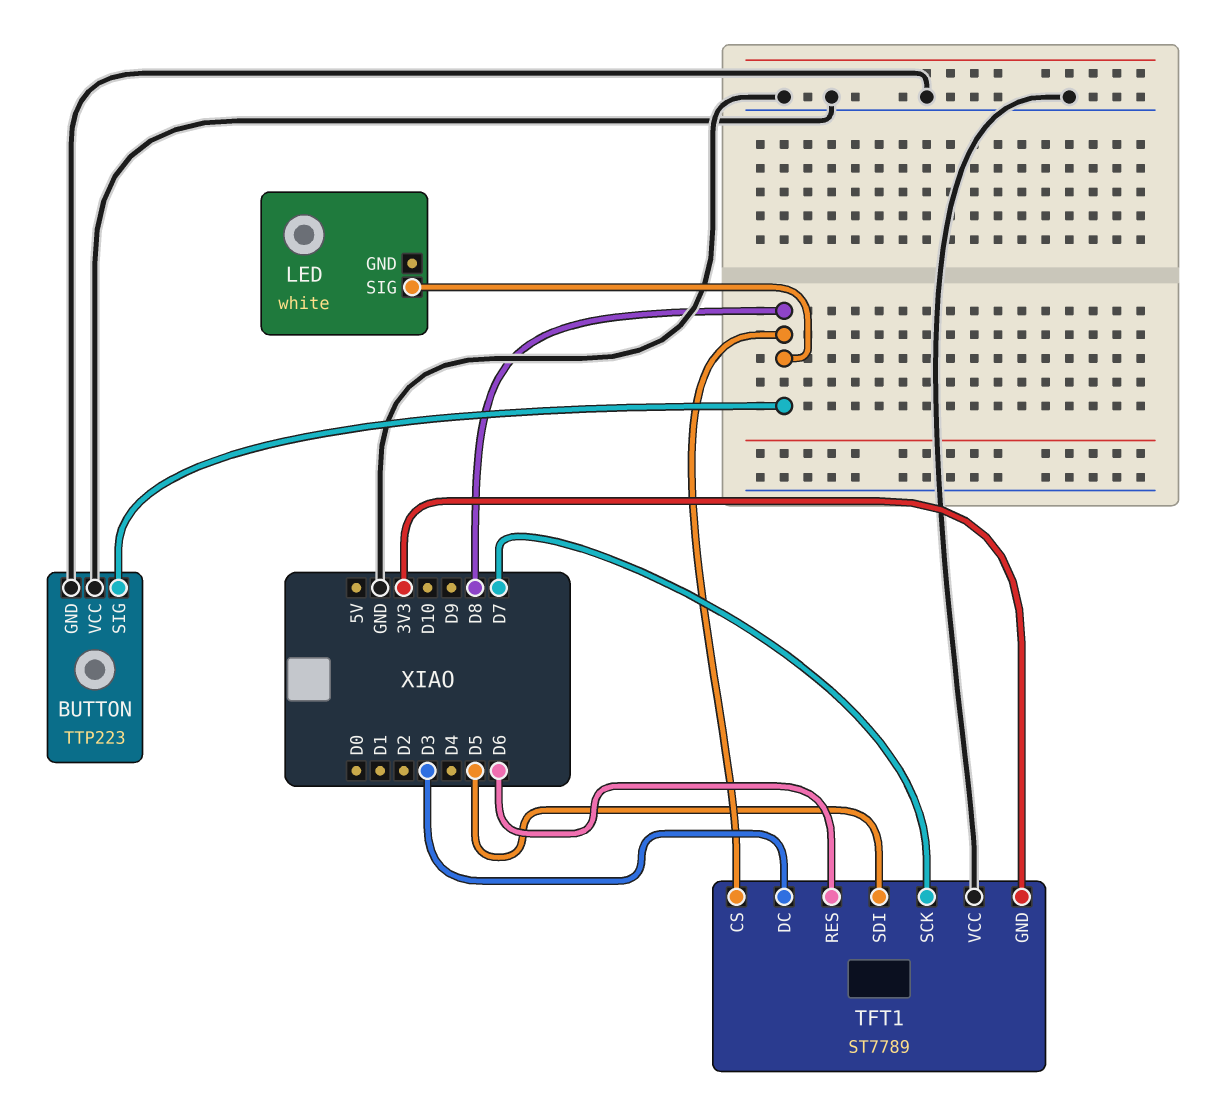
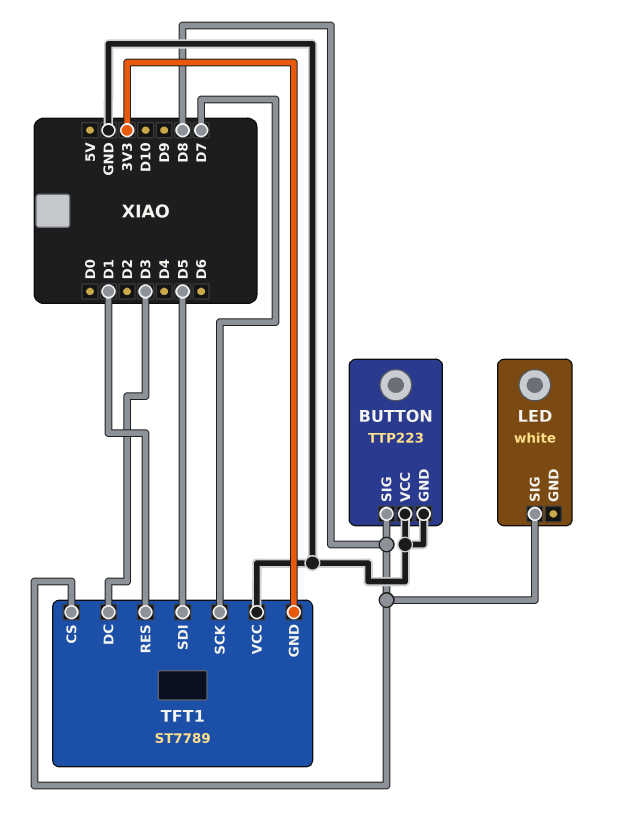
TFT1 pin RES: D6 -> D1

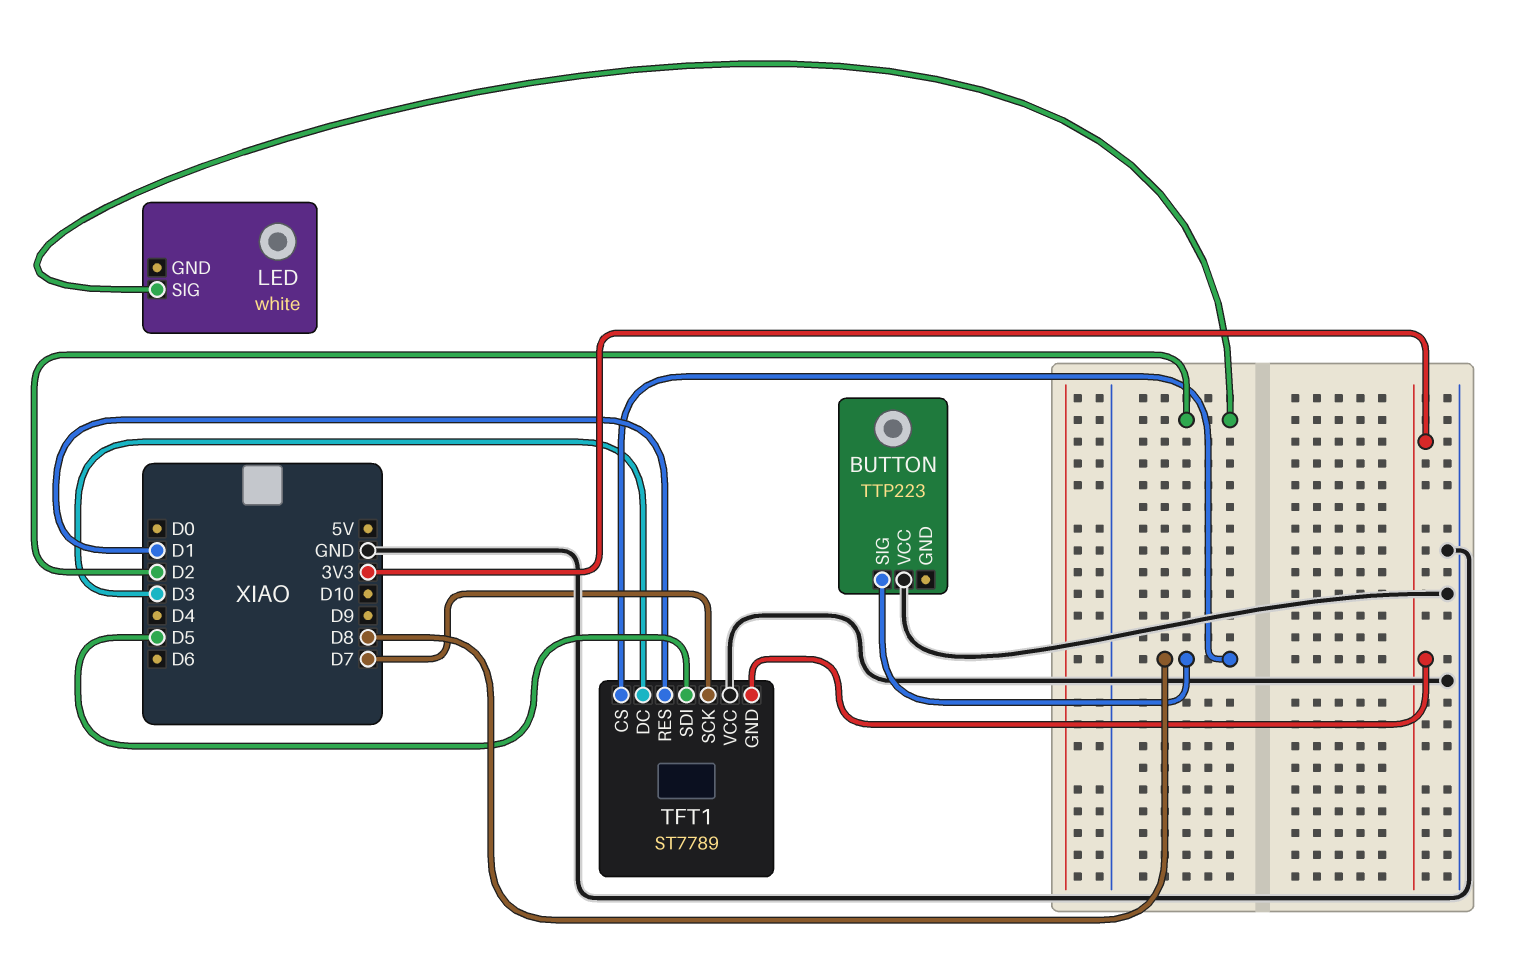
BUTTON pin GND: GND -> none
LED pin SIG: D8 -> D2

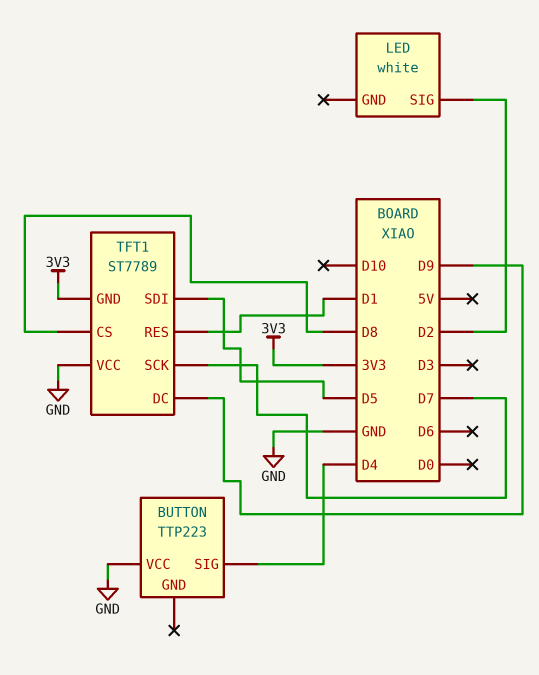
BUTTON pin SIG: D8 -> D4
TFT1 pin DC: D3 -> D9

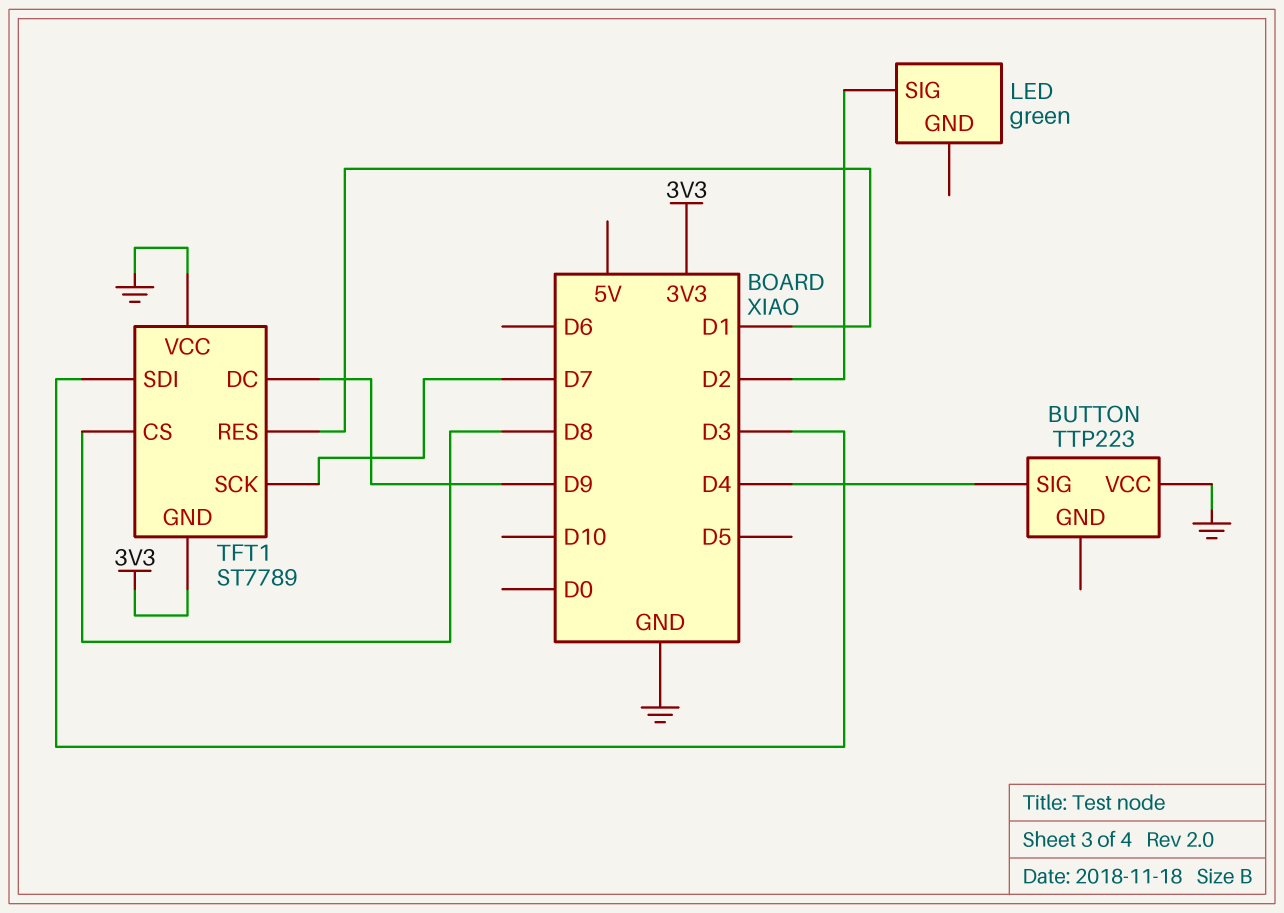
LED: white -> green
TFT1 pin SDI: D5 -> D3

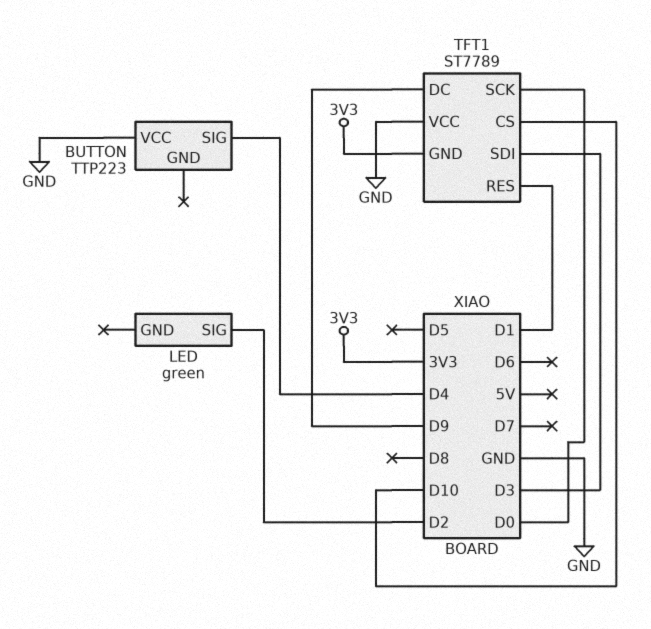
TFT1 pin CS: D8 -> D10
TFT1 pin SCK: D7 -> D0

